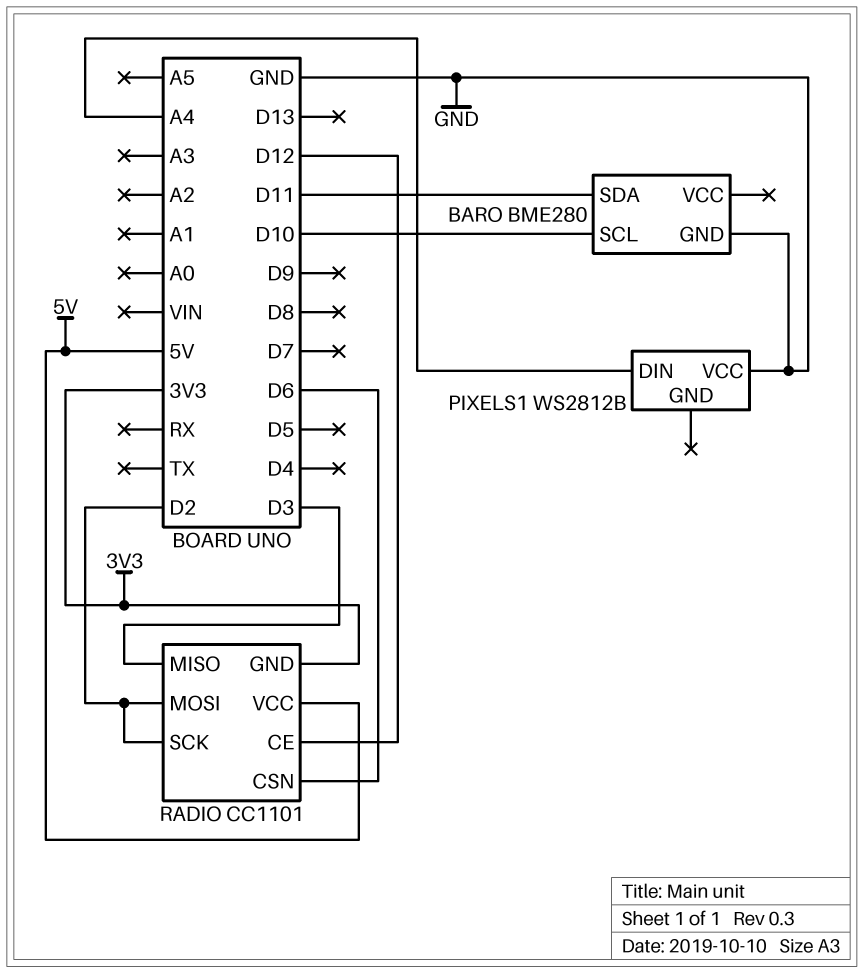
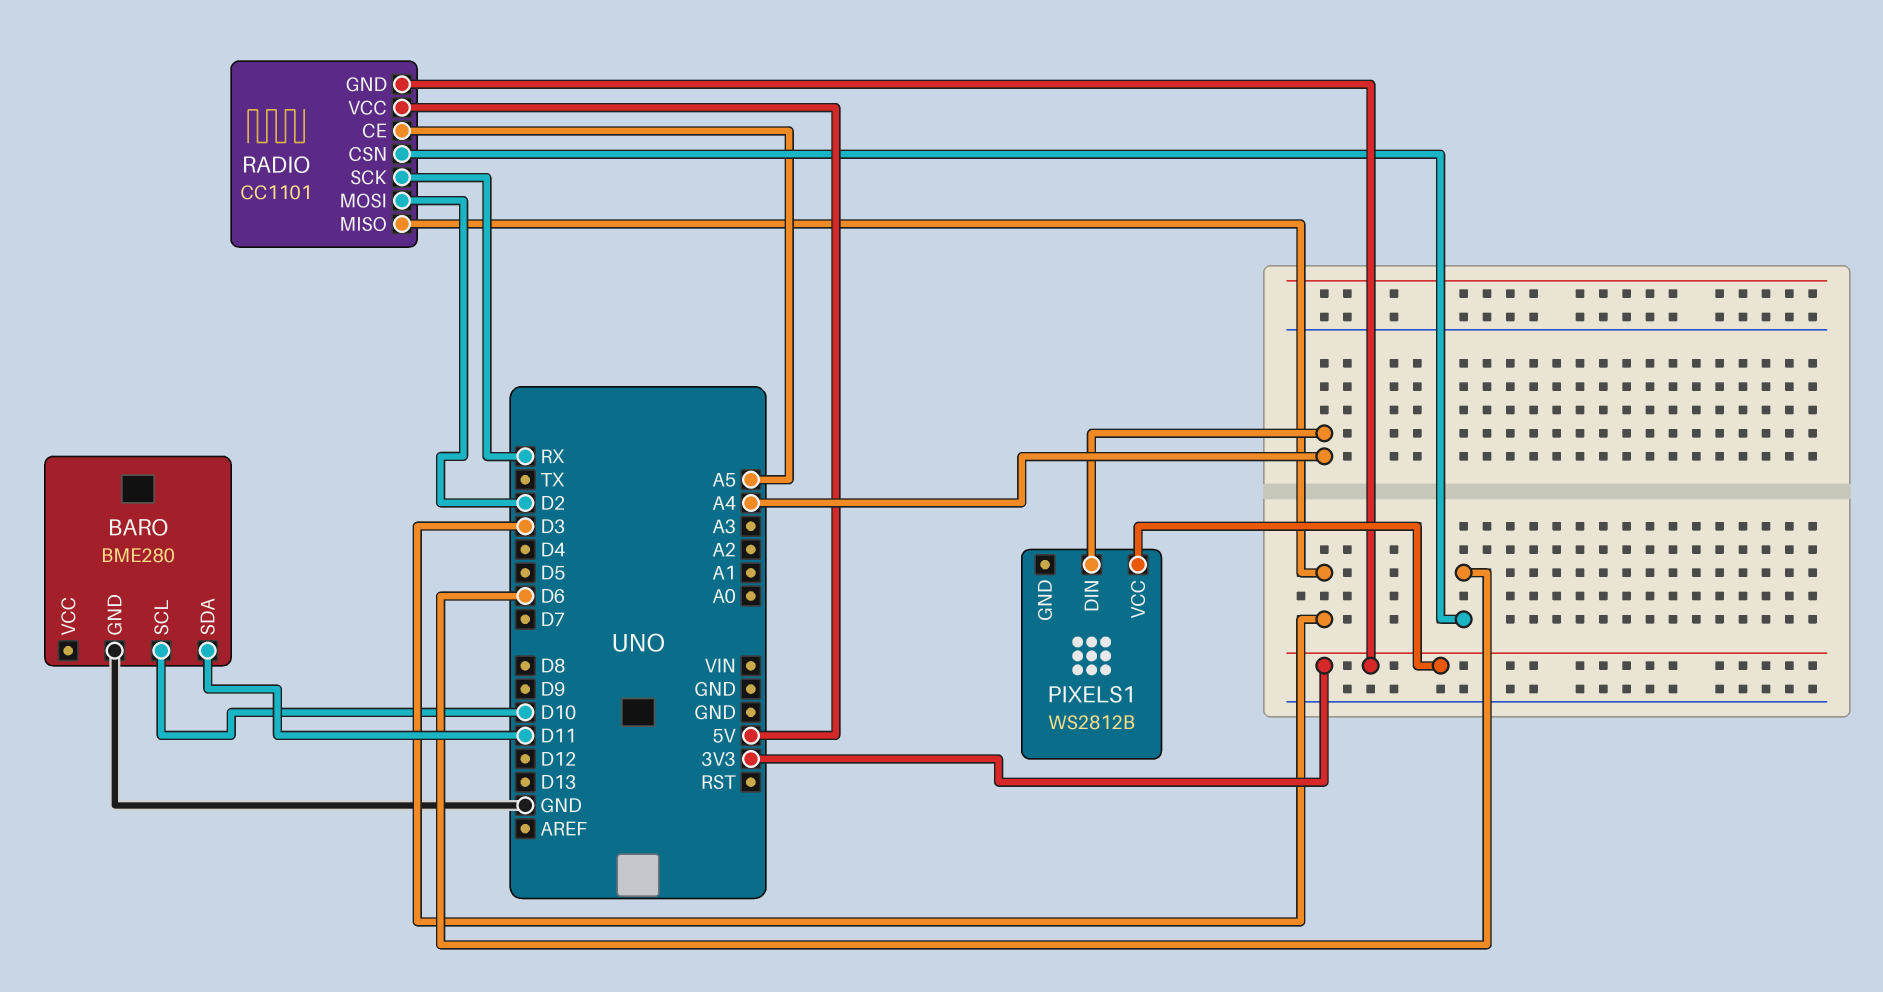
PIXELS1 pin VCC: GND -> 3V3
RADIO pin CE: D12 -> A5
RADIO pin SCK: D2 -> RX

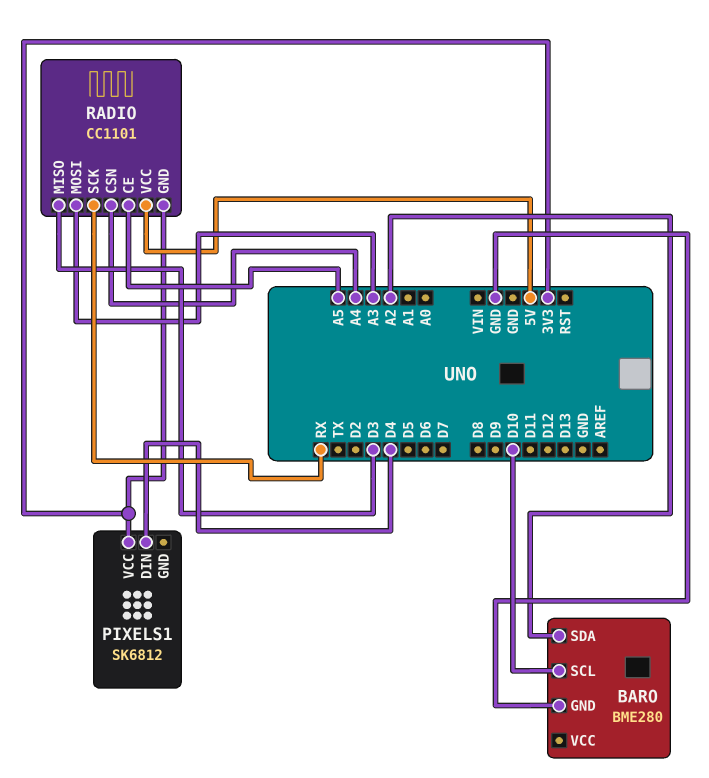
BARO pin SDA: D11 -> A2
PIXELS1: WS2812B -> SK6812
PIXELS1 pin DIN: A4 -> D4
RADIO pin CSN: D6 -> A4
RADIO pin MOSI: D2 -> A3

